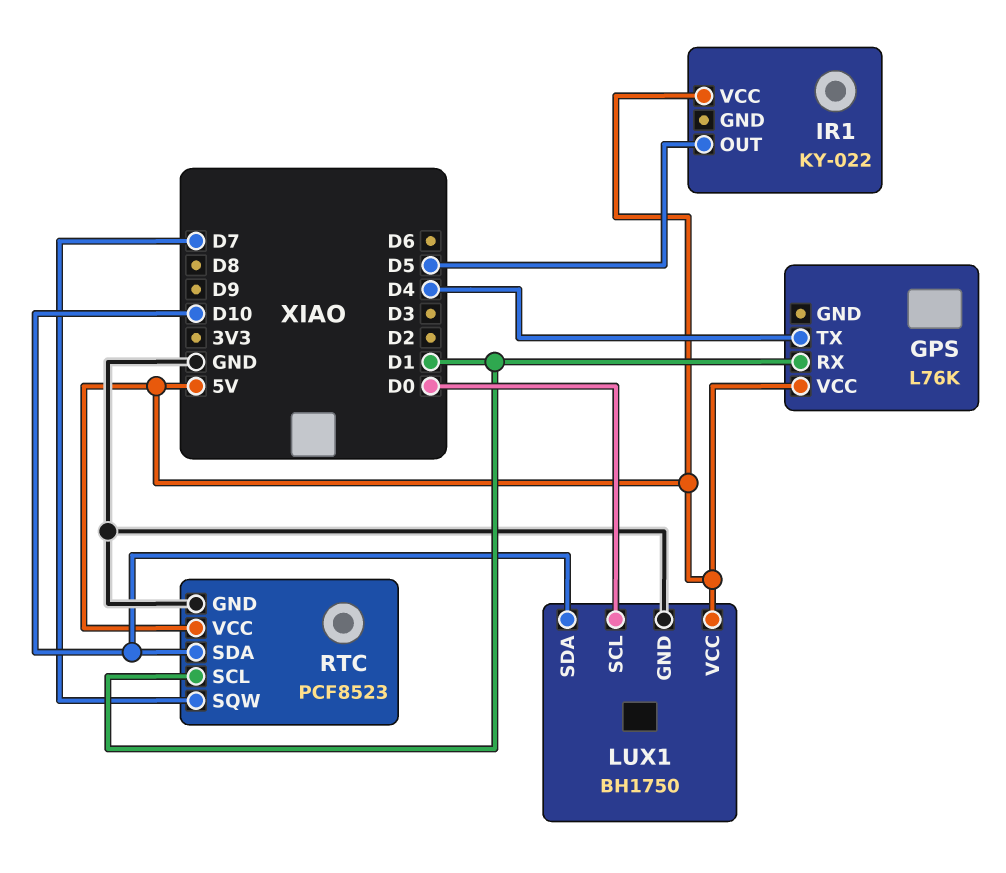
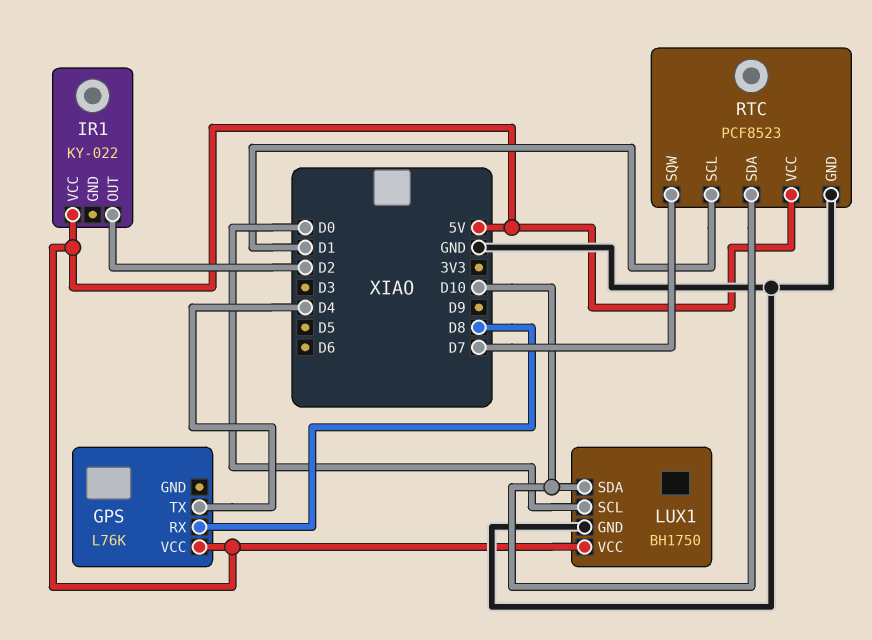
GPS pin RX: D1 -> D8
IR1 pin OUT: D5 -> D2

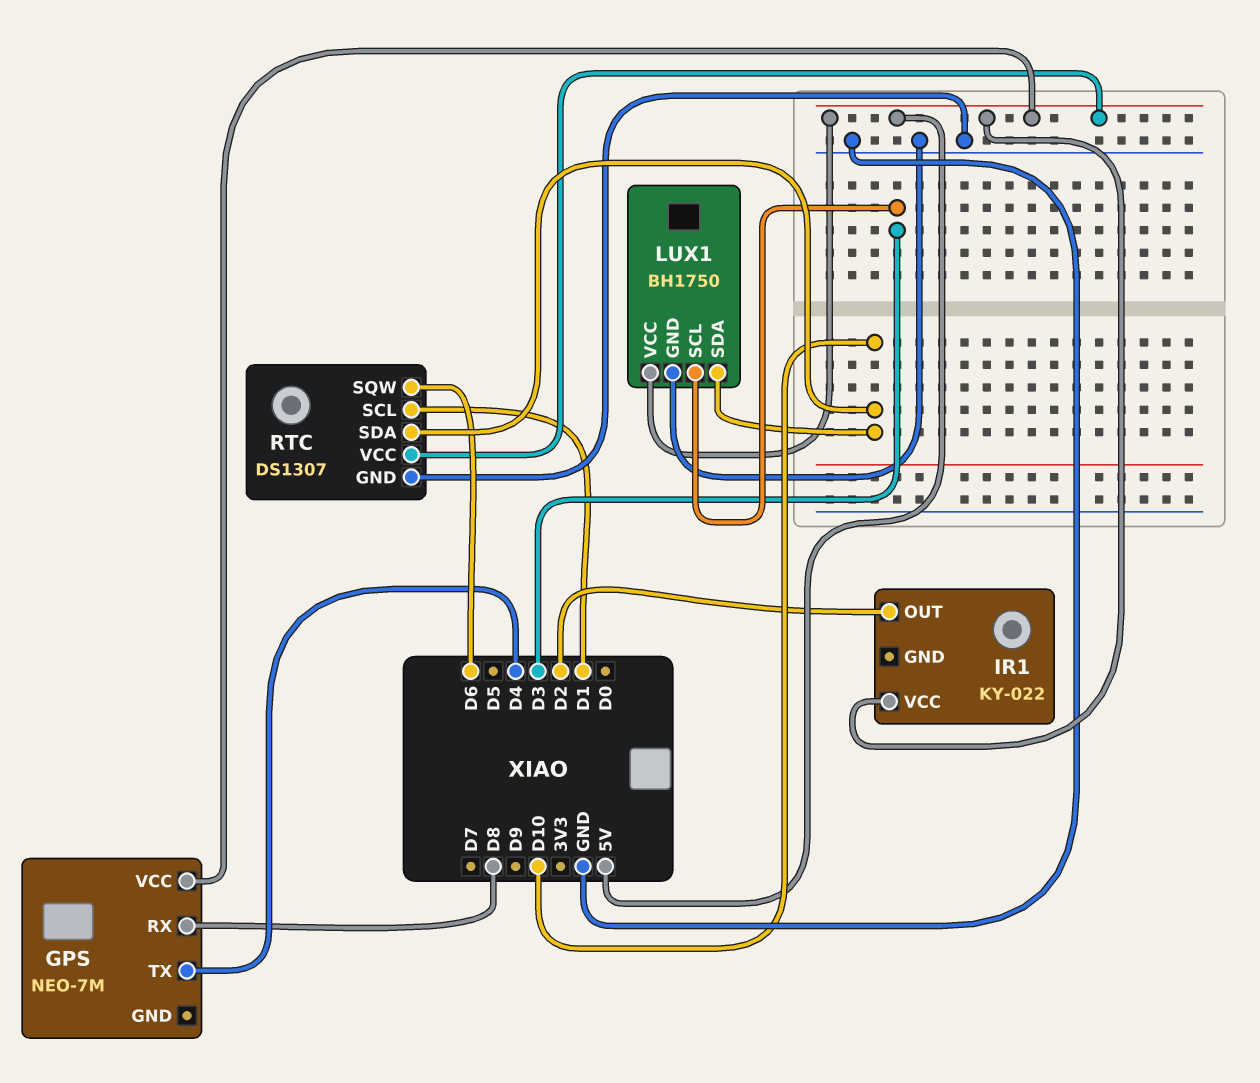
GPS: L76K -> NEO-7M
LUX1 pin SCL: D0 -> D3
RTC: PCF8523 -> DS1307
RTC pin SQW: D7 -> D6

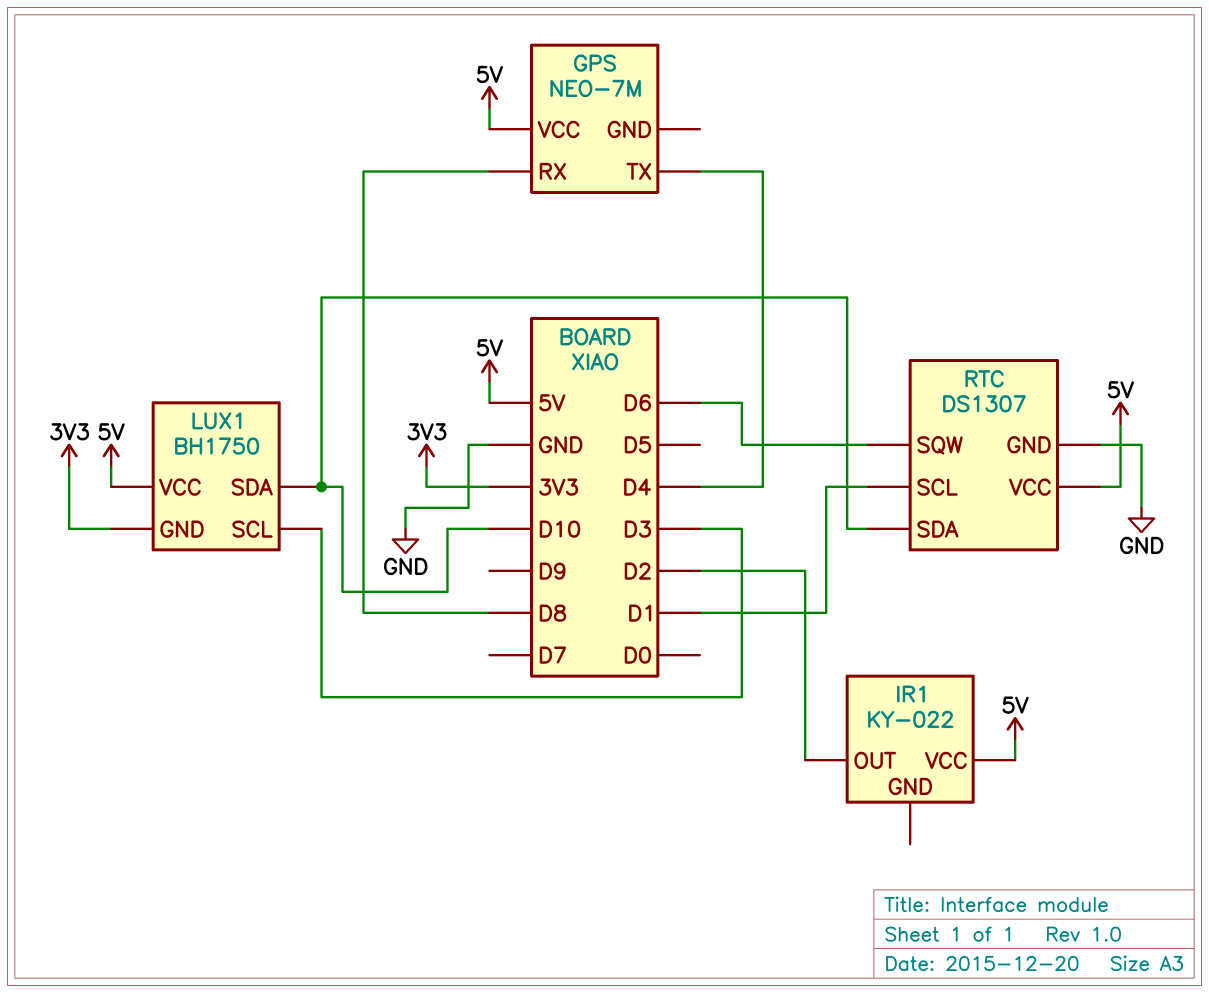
LUX1 pin GND: GND -> 3V3

